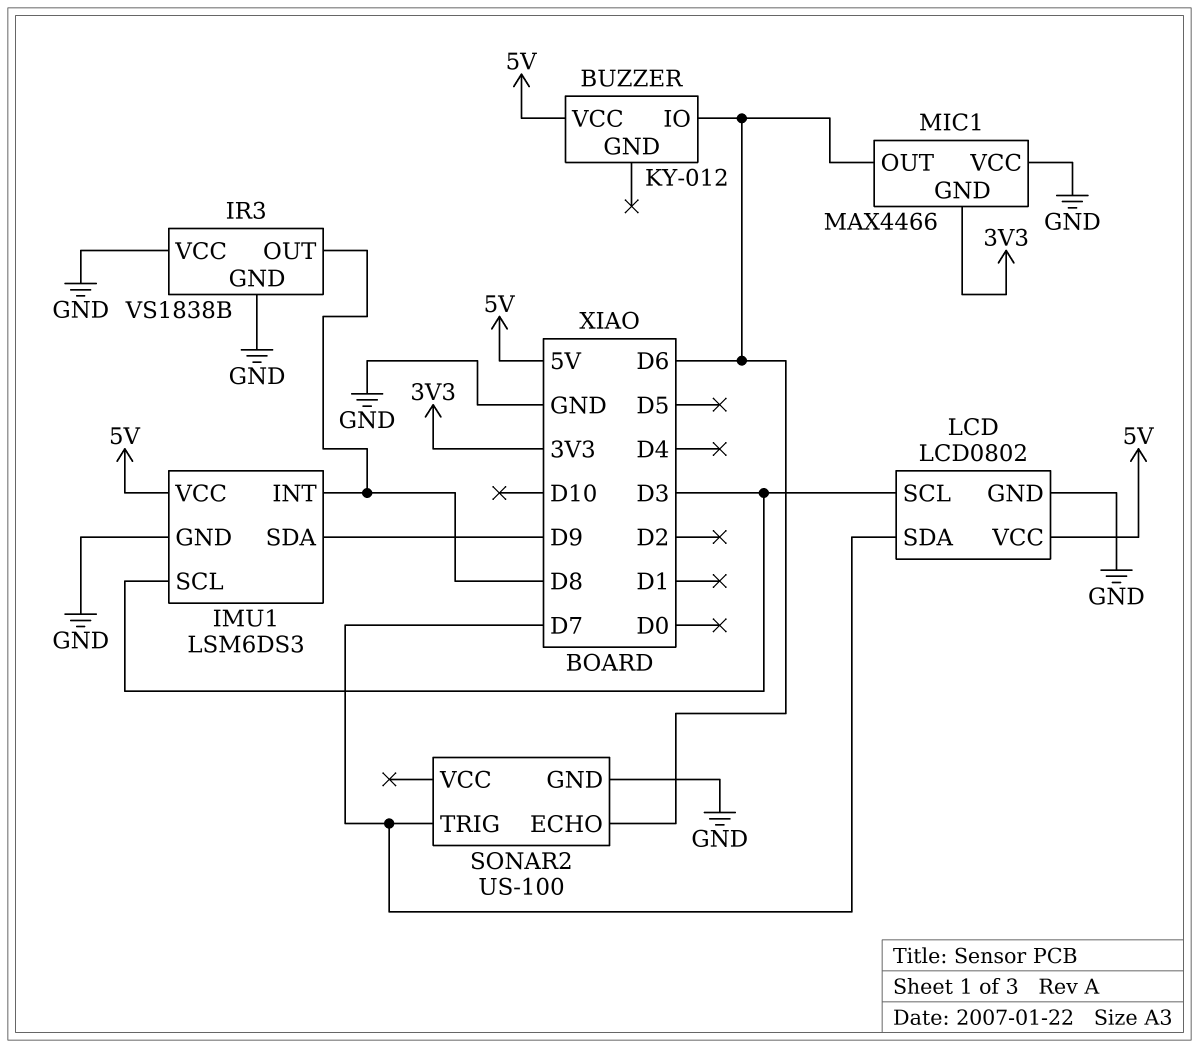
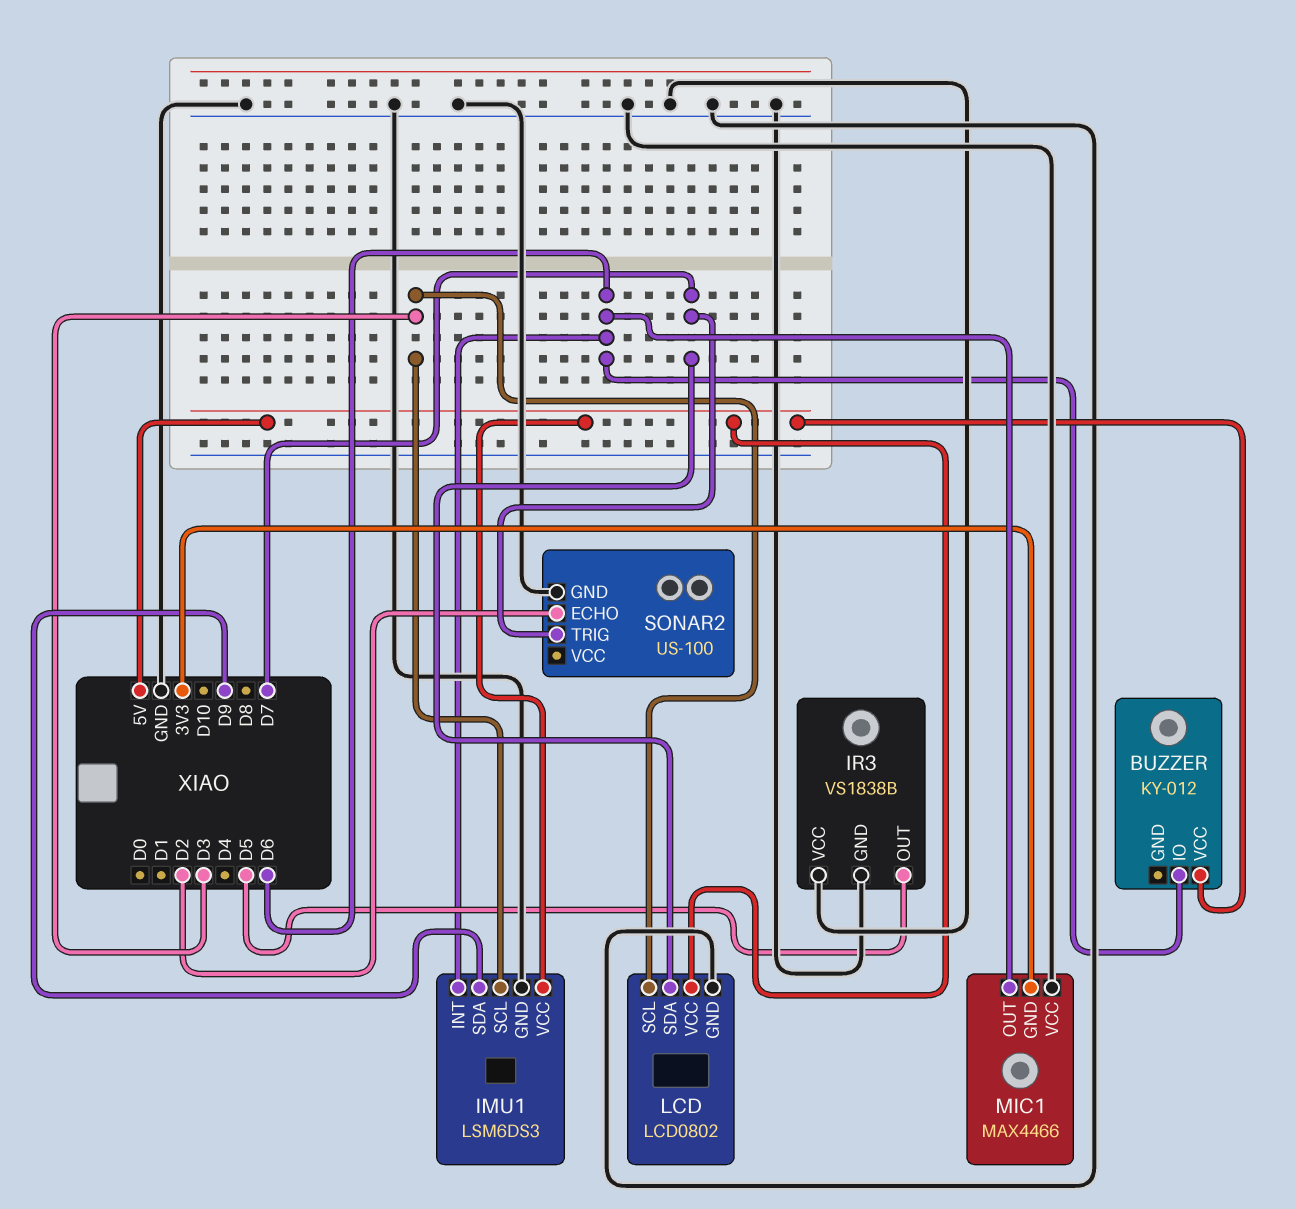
IMU1 pin INT: D8 -> D6
IR3 pin OUT: D8 -> D5
SONAR2 pin ECHO: D6 -> D2

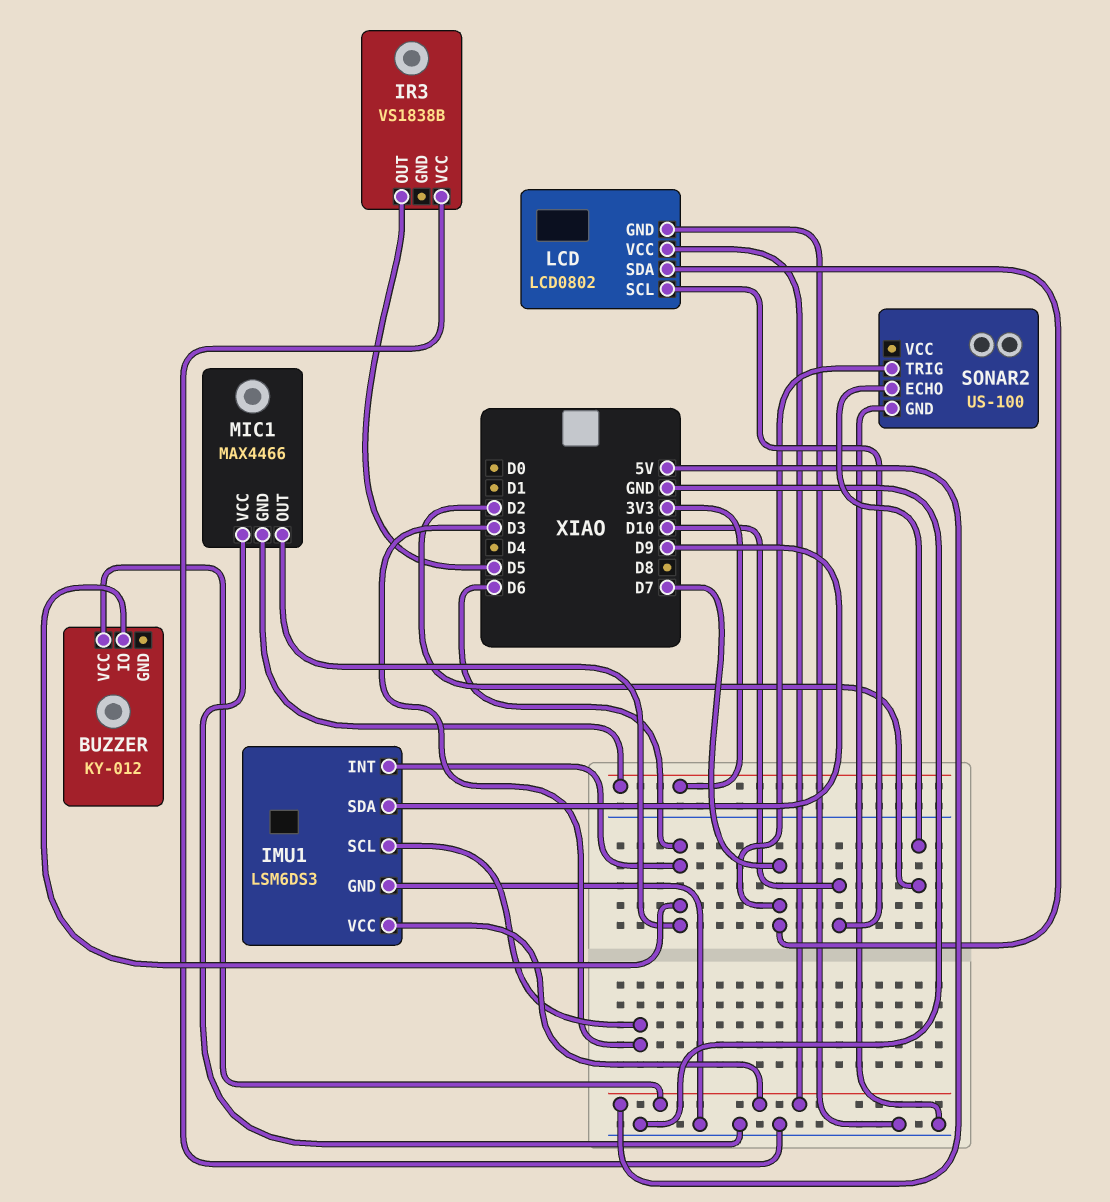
IR3 pin GND: GND -> none
LCD pin SCL: D3 -> D10

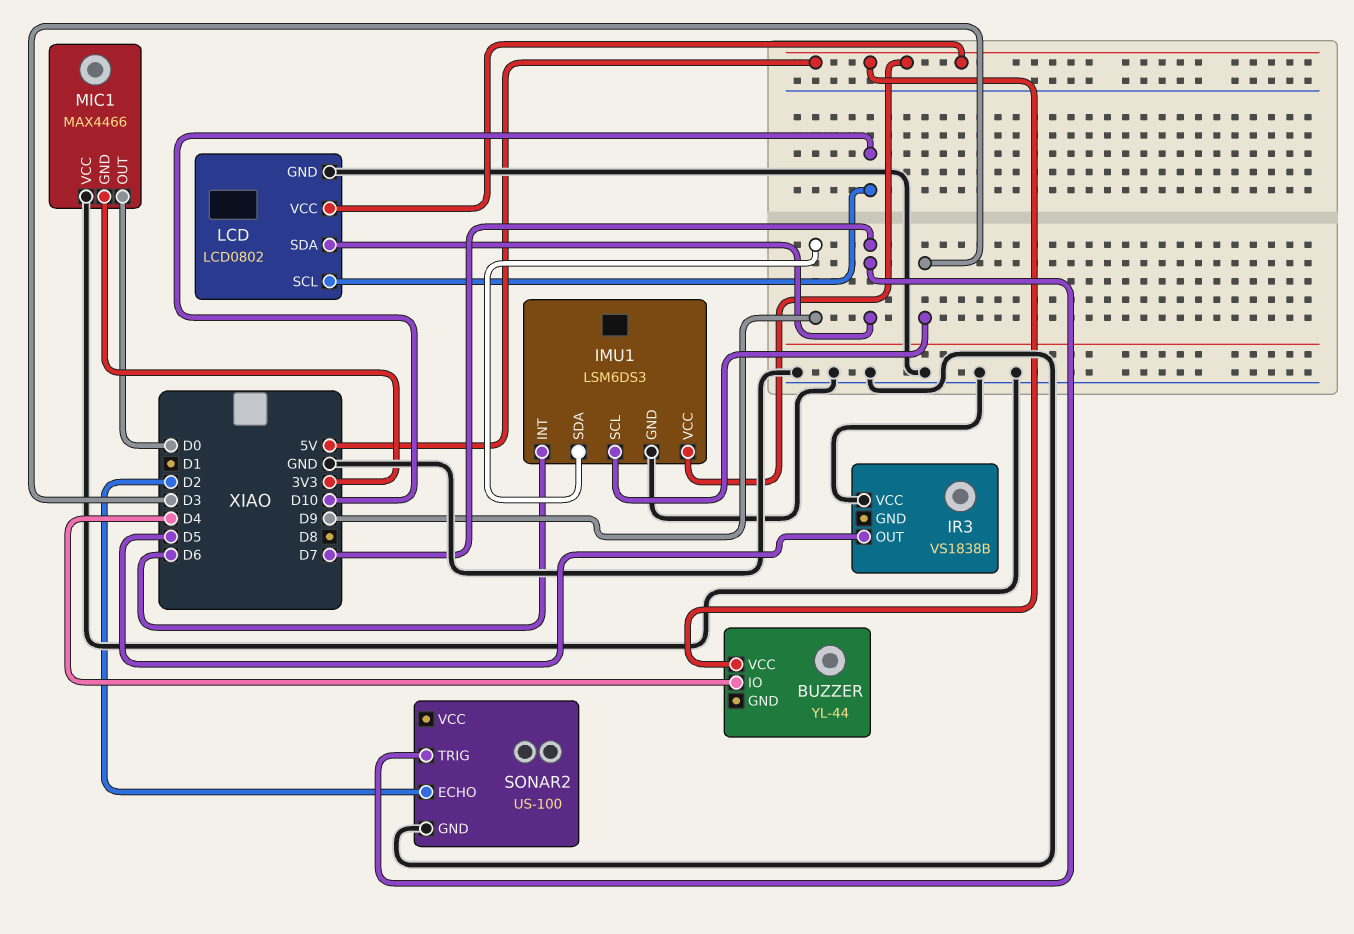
BUZZER: KY-012 -> YL-44
BUZZER pin IO: D6 -> D4
MIC1 pin OUT: D6 -> D0

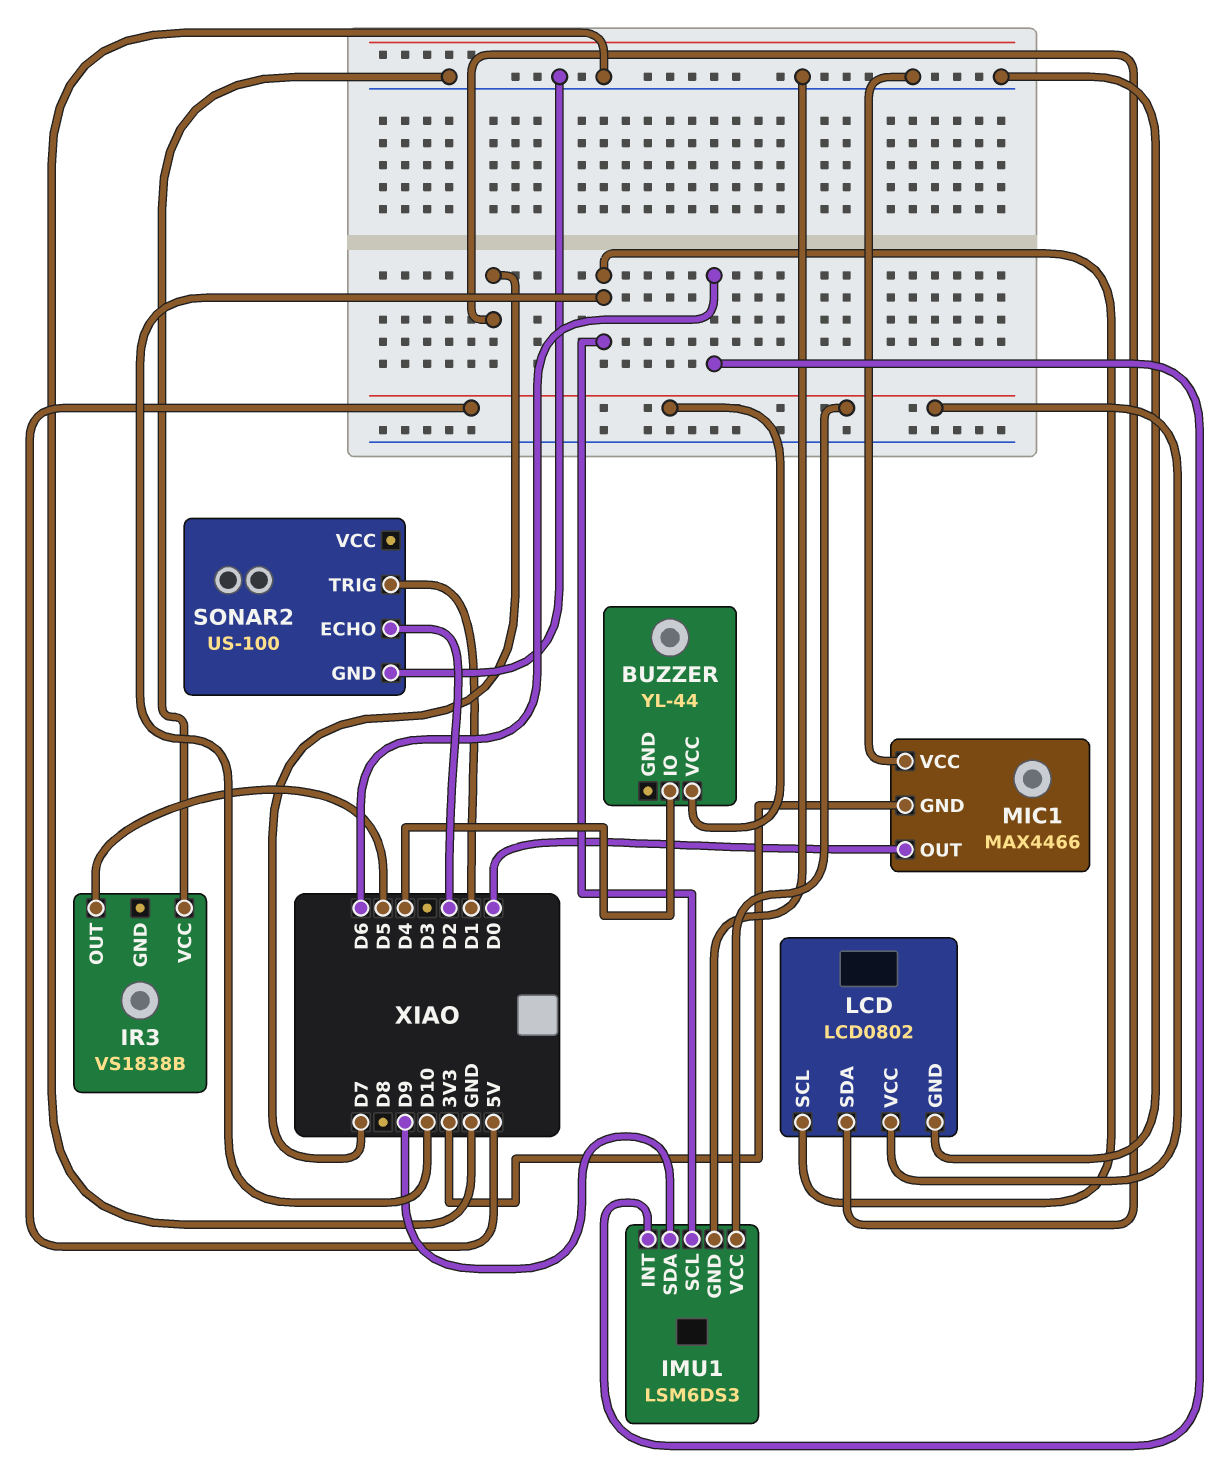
IMU1 pin SCL: D3 -> D10
SONAR2 pin TRIG: D7 -> D1

